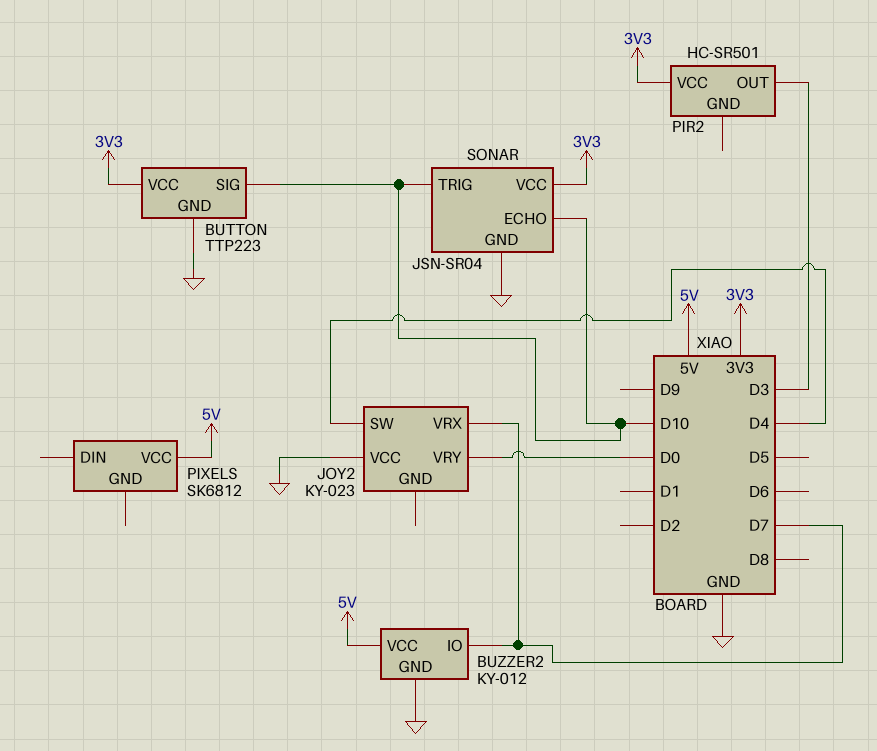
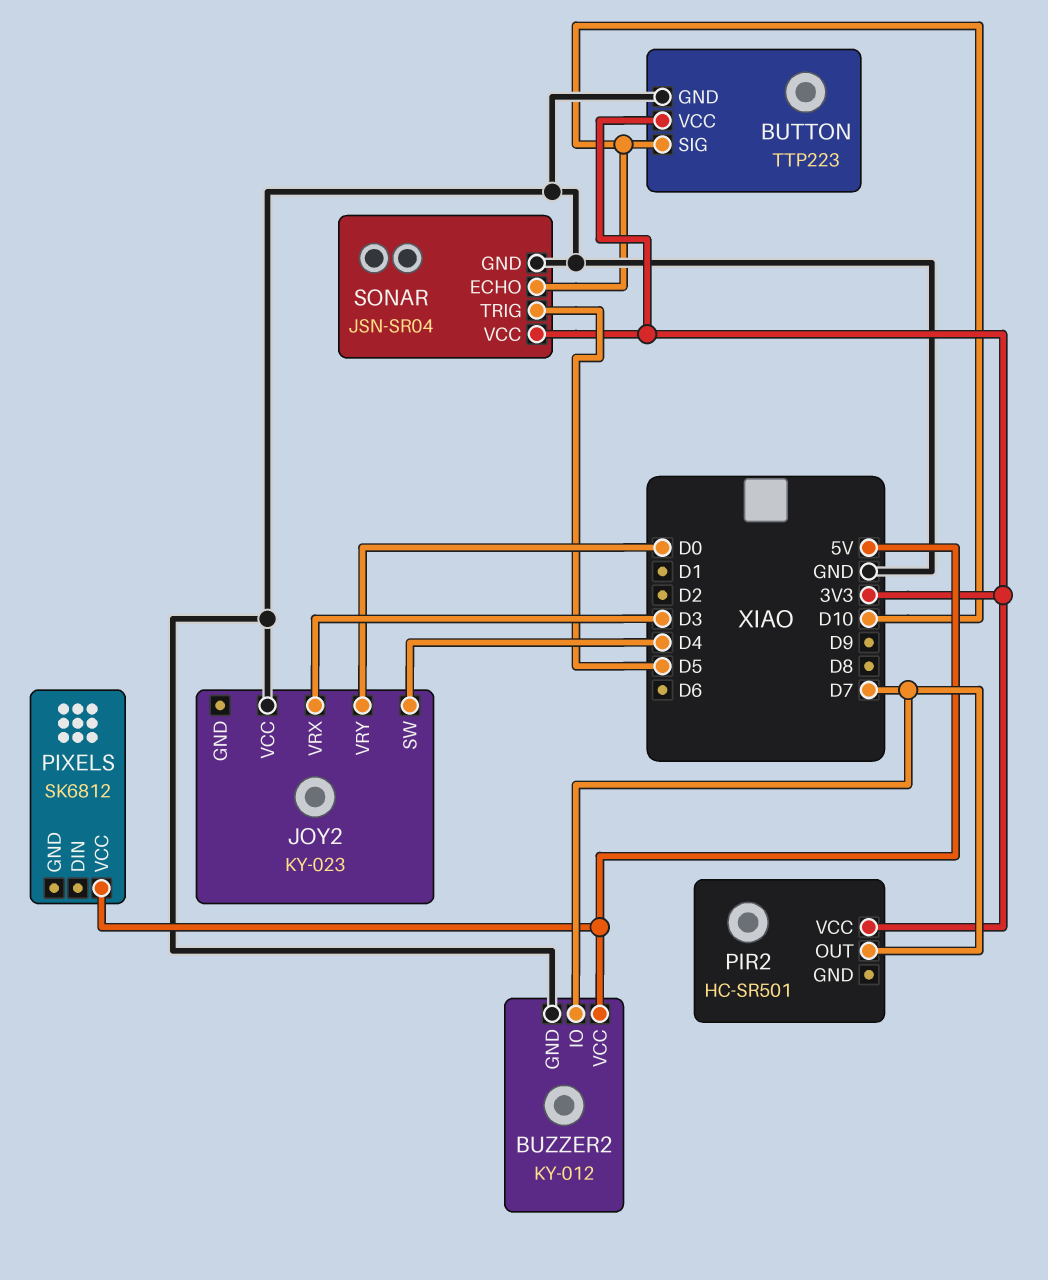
JOY2 pin VRX: D7 -> D3
PIR2 pin OUT: D3 -> D7
SONAR pin TRIG: D10 -> D5

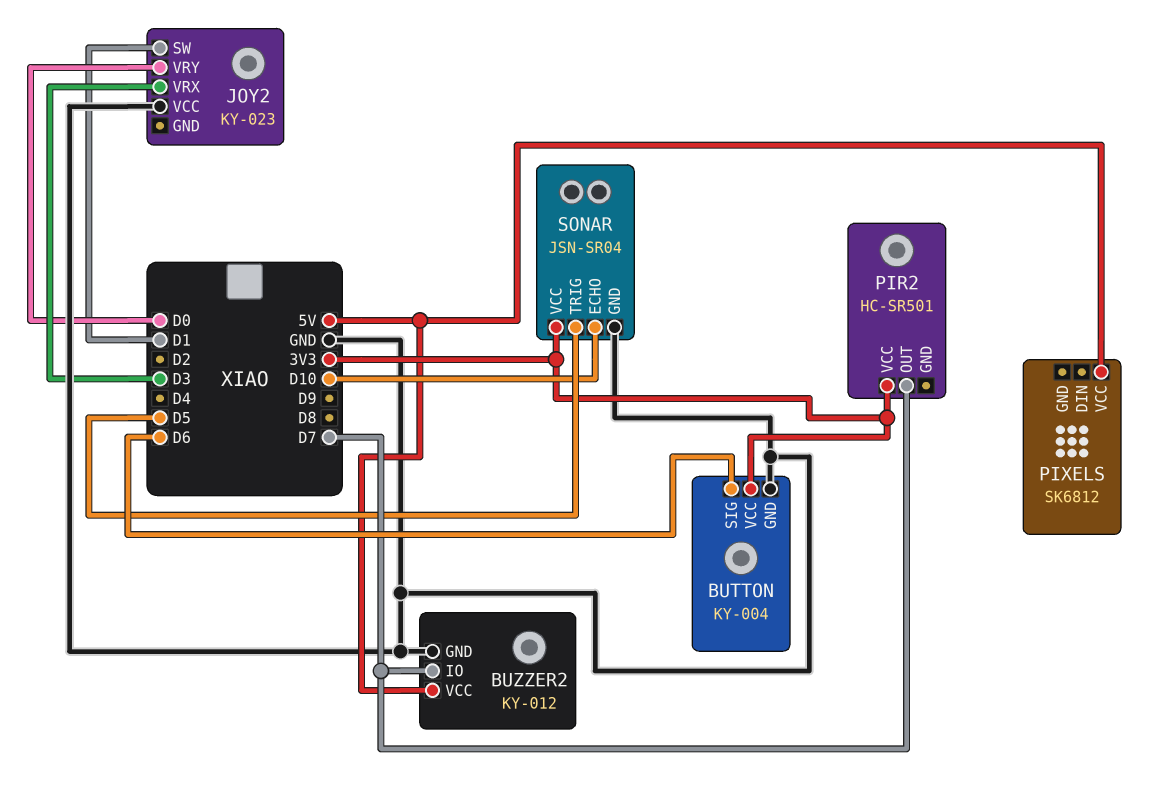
BUTTON: TTP223 -> KY-004
BUTTON pin SIG: D10 -> D6
JOY2 pin SW: D4 -> D1

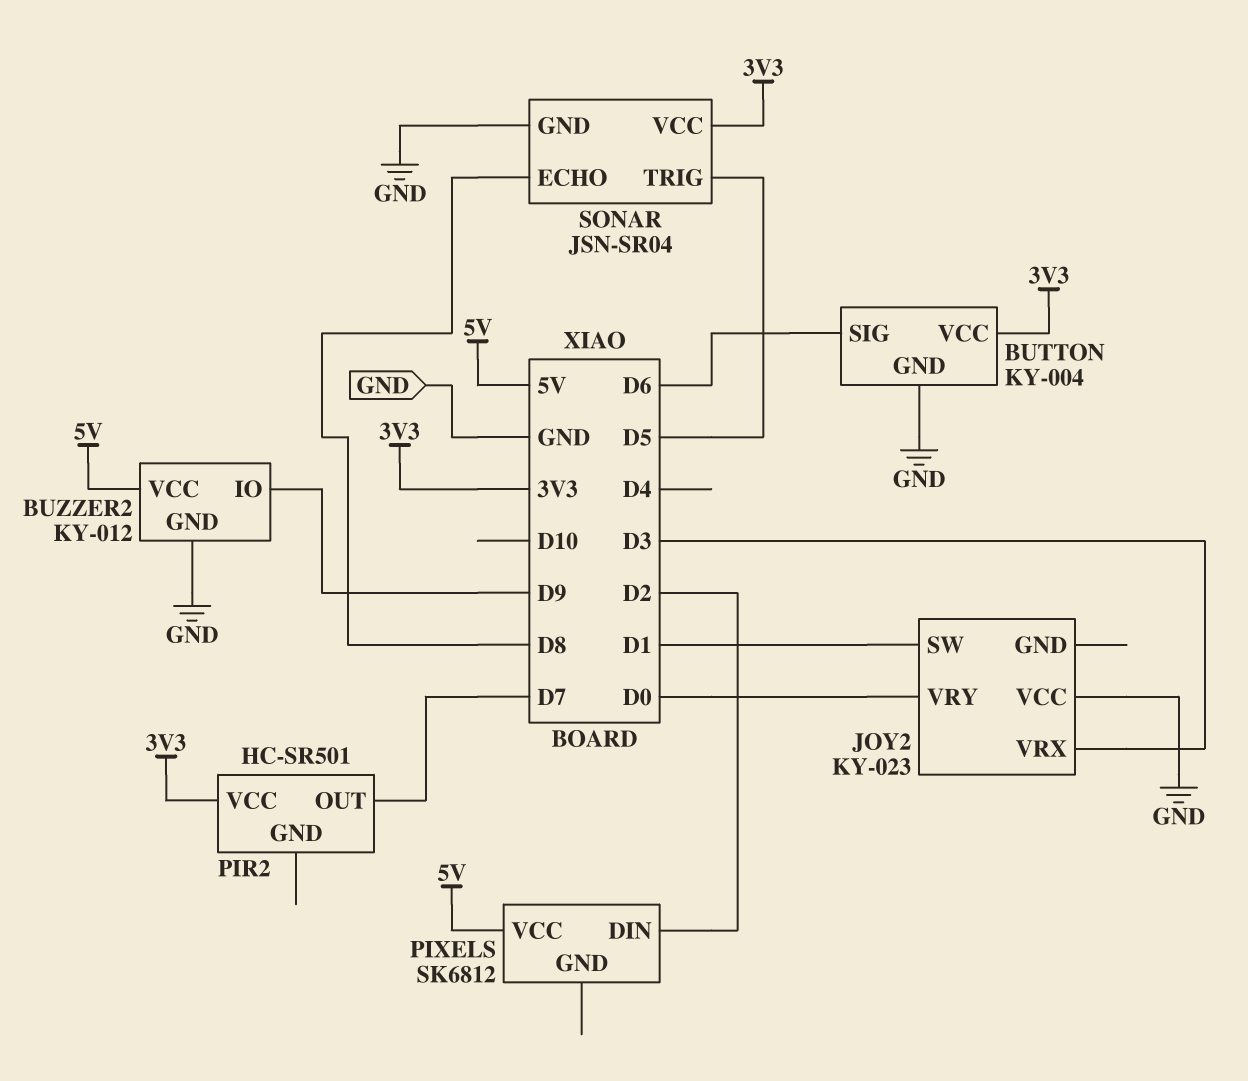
BUZZER2 pin IO: D7 -> D9
PIXELS pin DIN: none -> D2
SONAR pin ECHO: D10 -> D8

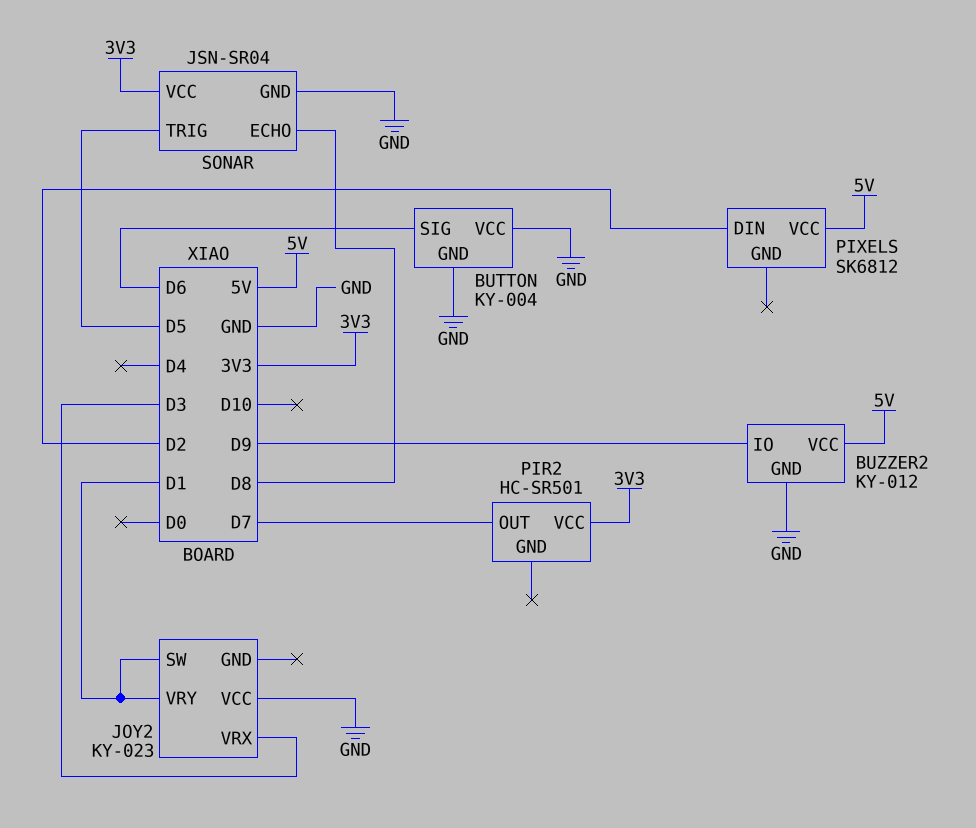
BUTTON pin VCC: 3V3 -> GND
JOY2 pin VRY: D0 -> D1

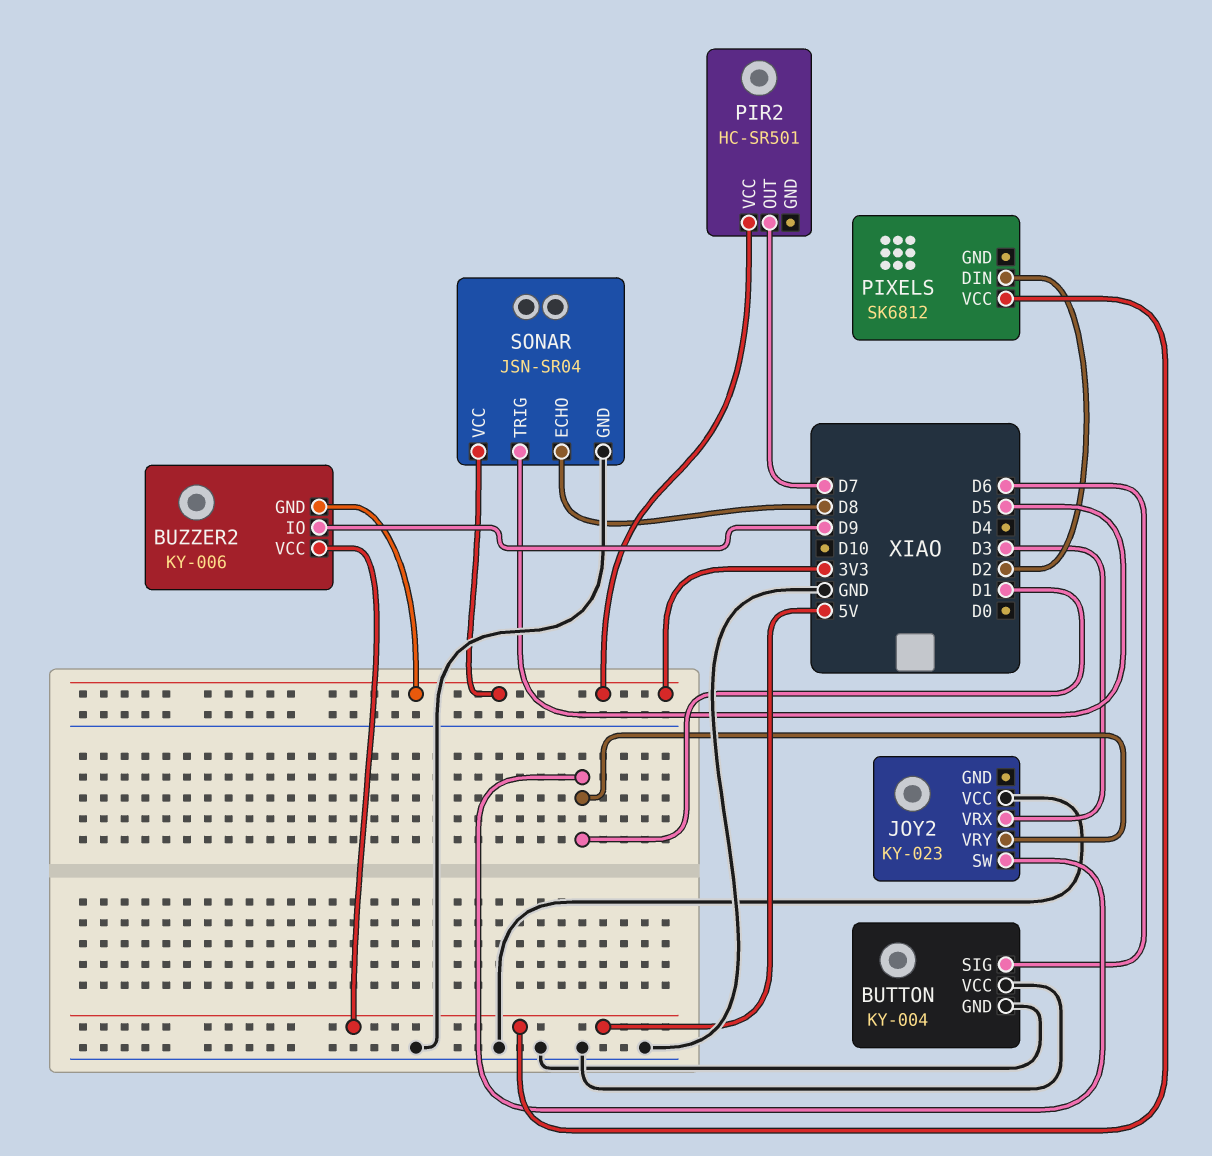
BUZZER2: KY-012 -> KY-006
BUZZER2 pin GND: GND -> 3V3

